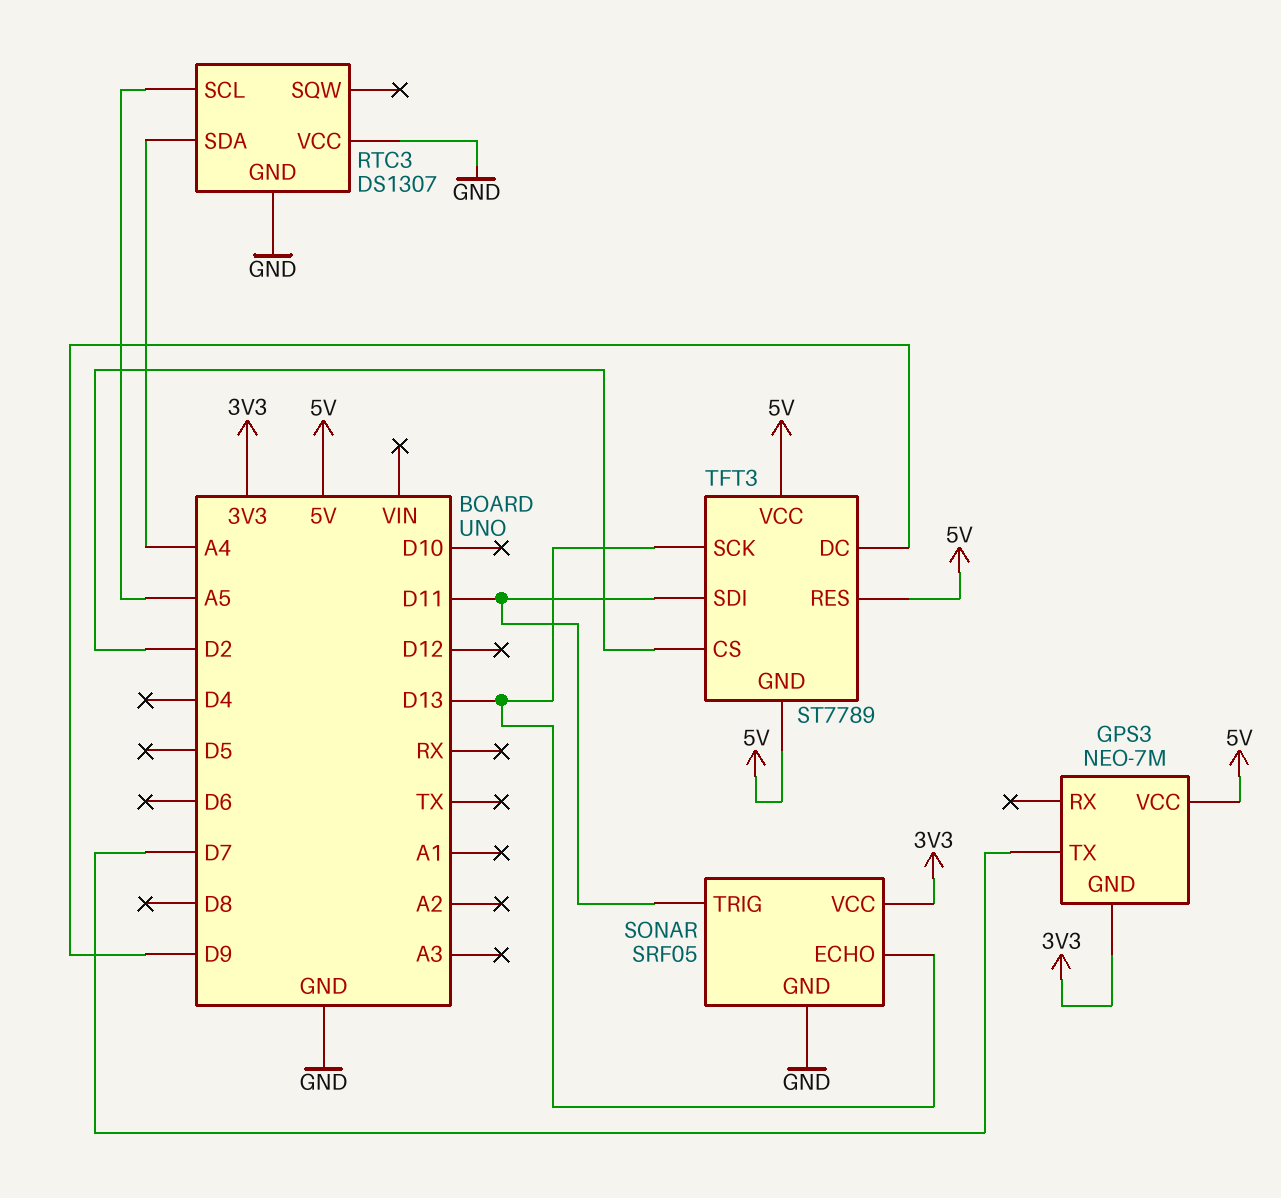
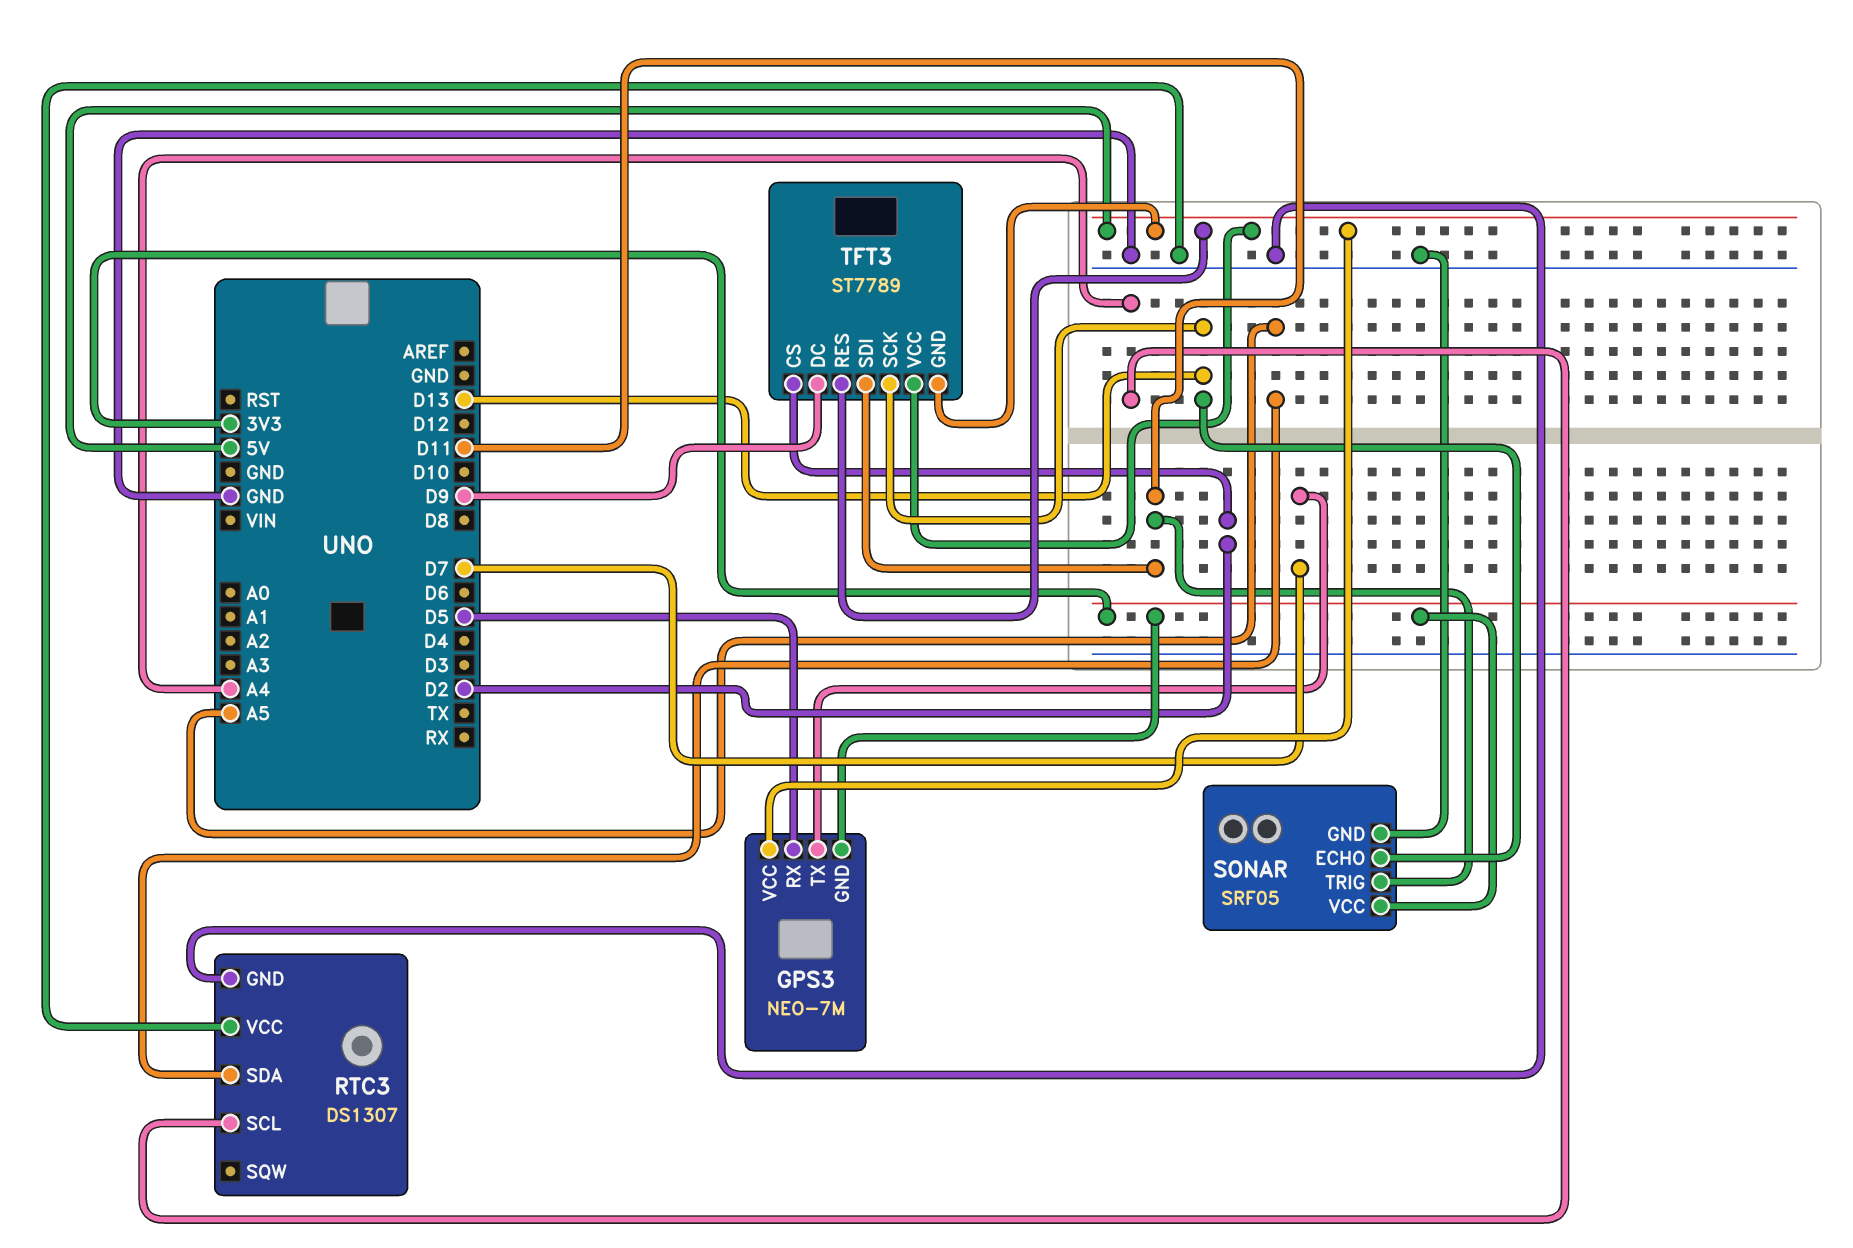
GPS3 pin RX: none -> D5
RTC3 pin SCL: A5 -> A4
RTC3 pin SDA: A4 -> A5

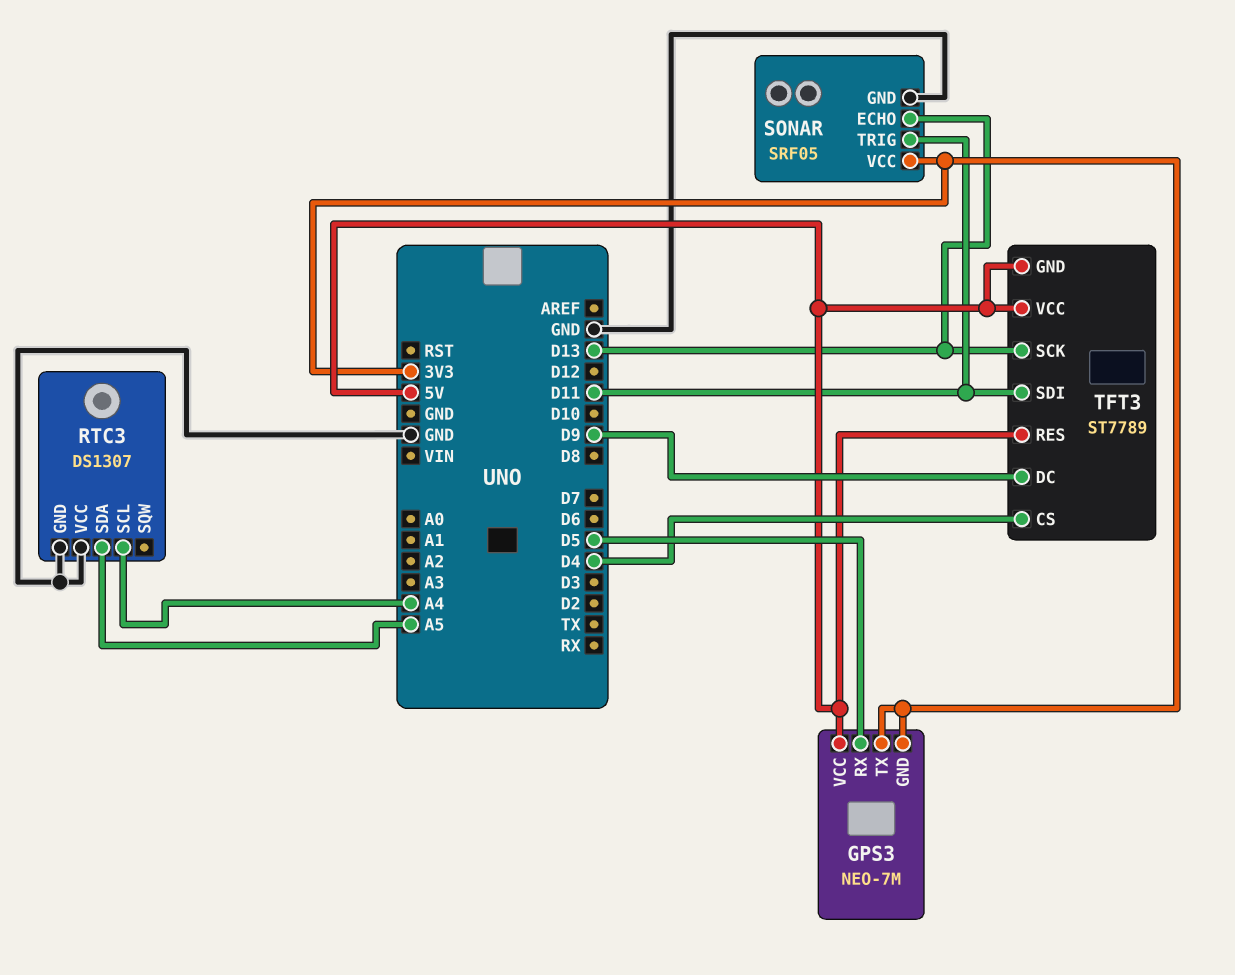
GPS3 pin TX: D7 -> 3V3
TFT3 pin CS: D2 -> D4

